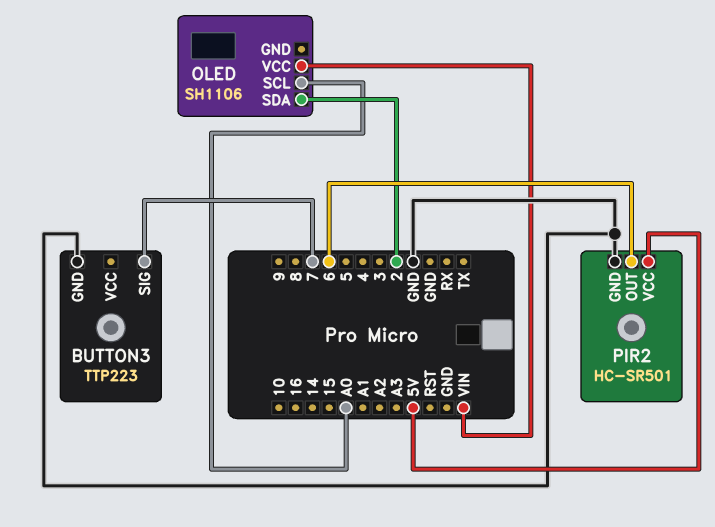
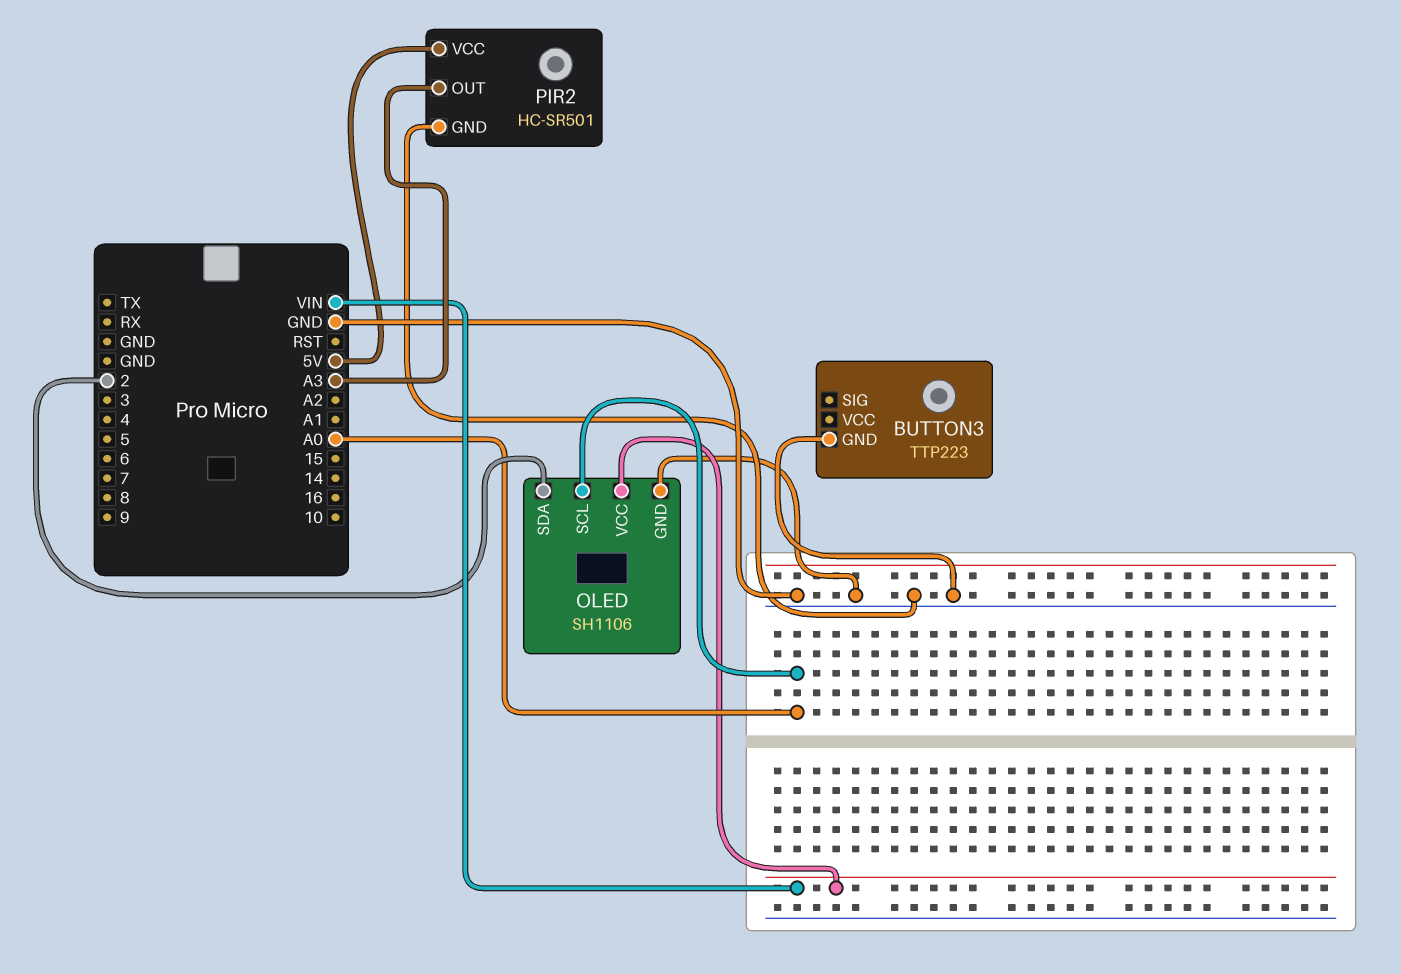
BUTTON3 pin SIG: 7 -> none
OLED pin GND: none -> GND
PIR2 pin OUT: 6 -> A3

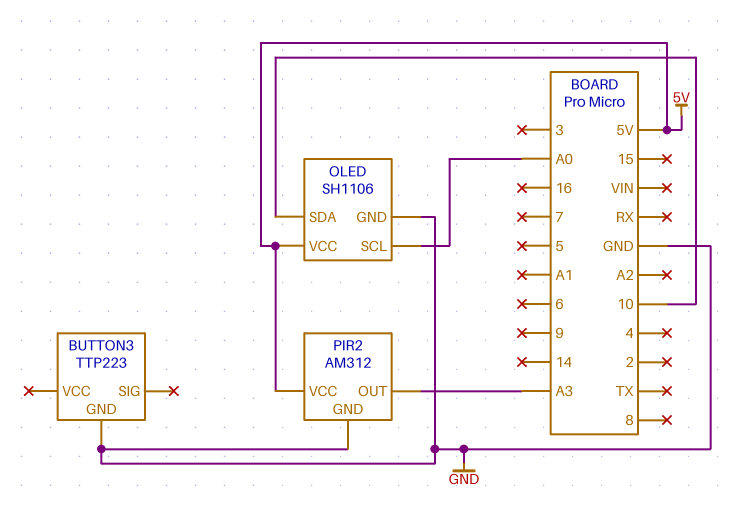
OLED pin SDA: 2 -> 10
OLED pin VCC: VIN -> 5V
PIR2: HC-SR501 -> AM312

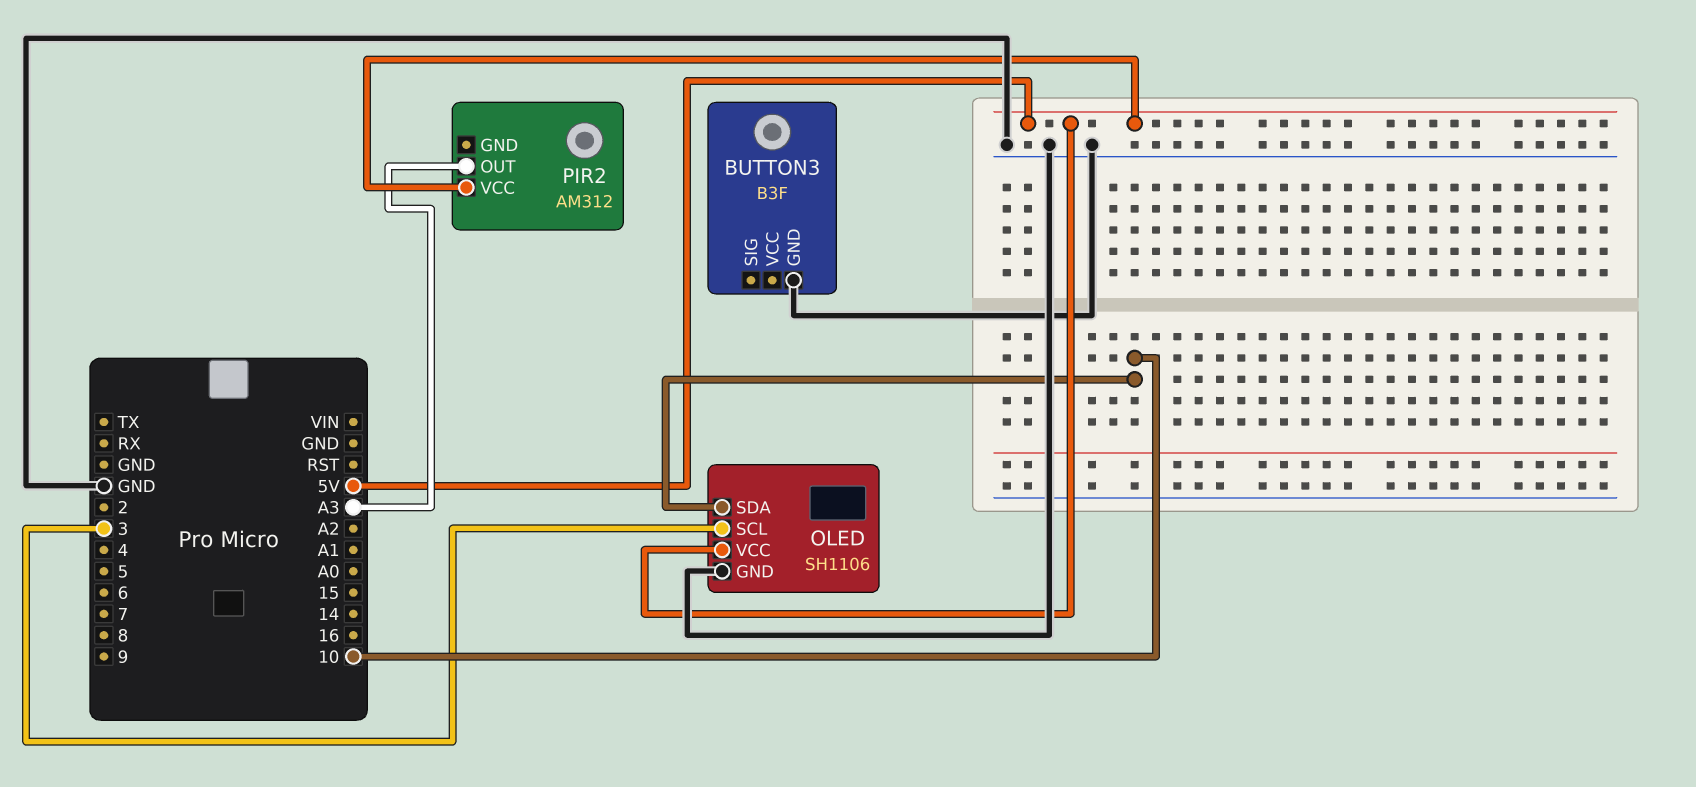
BUTTON3: TTP223 -> B3F
OLED pin SCL: A0 -> 3
PIR2 pin GND: GND -> none

